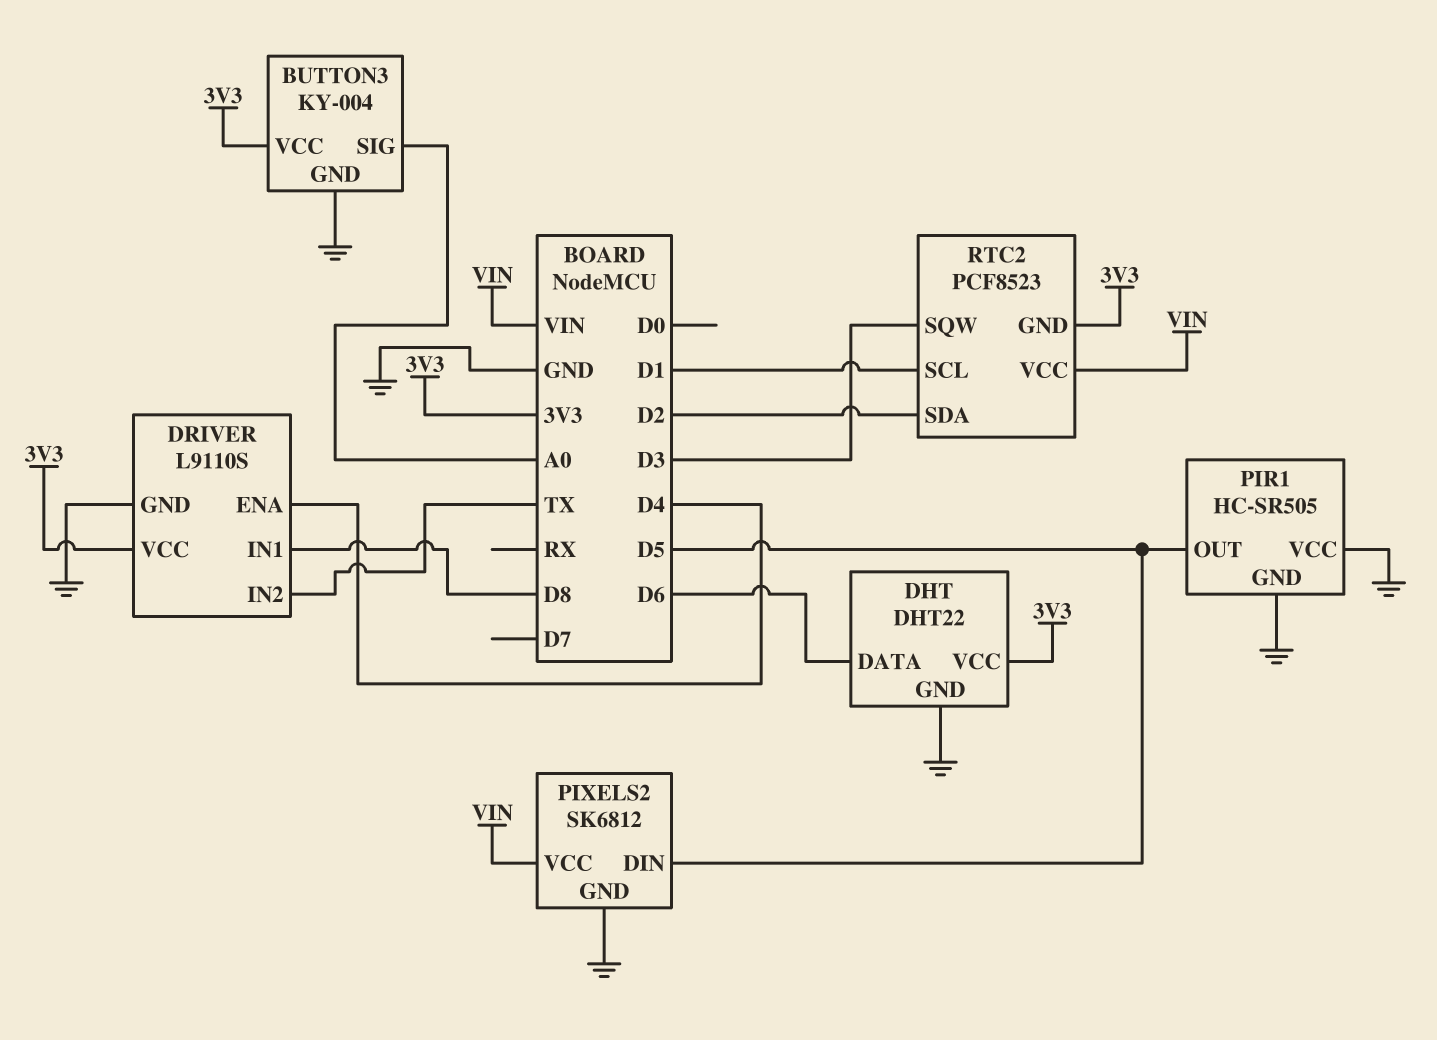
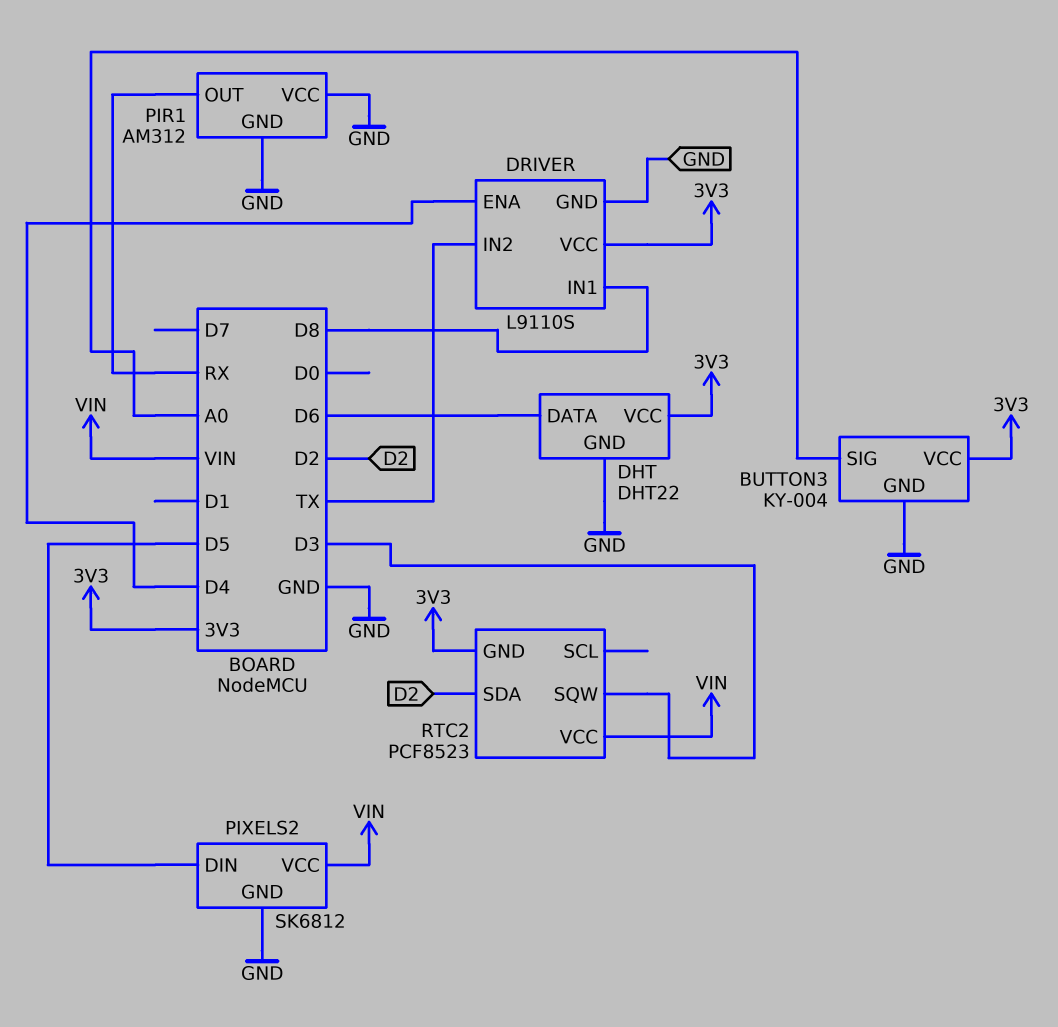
PIR1: HC-SR505 -> AM312
PIR1 pin OUT: D5 -> RX
RTC2 pin SCL: D1 -> none

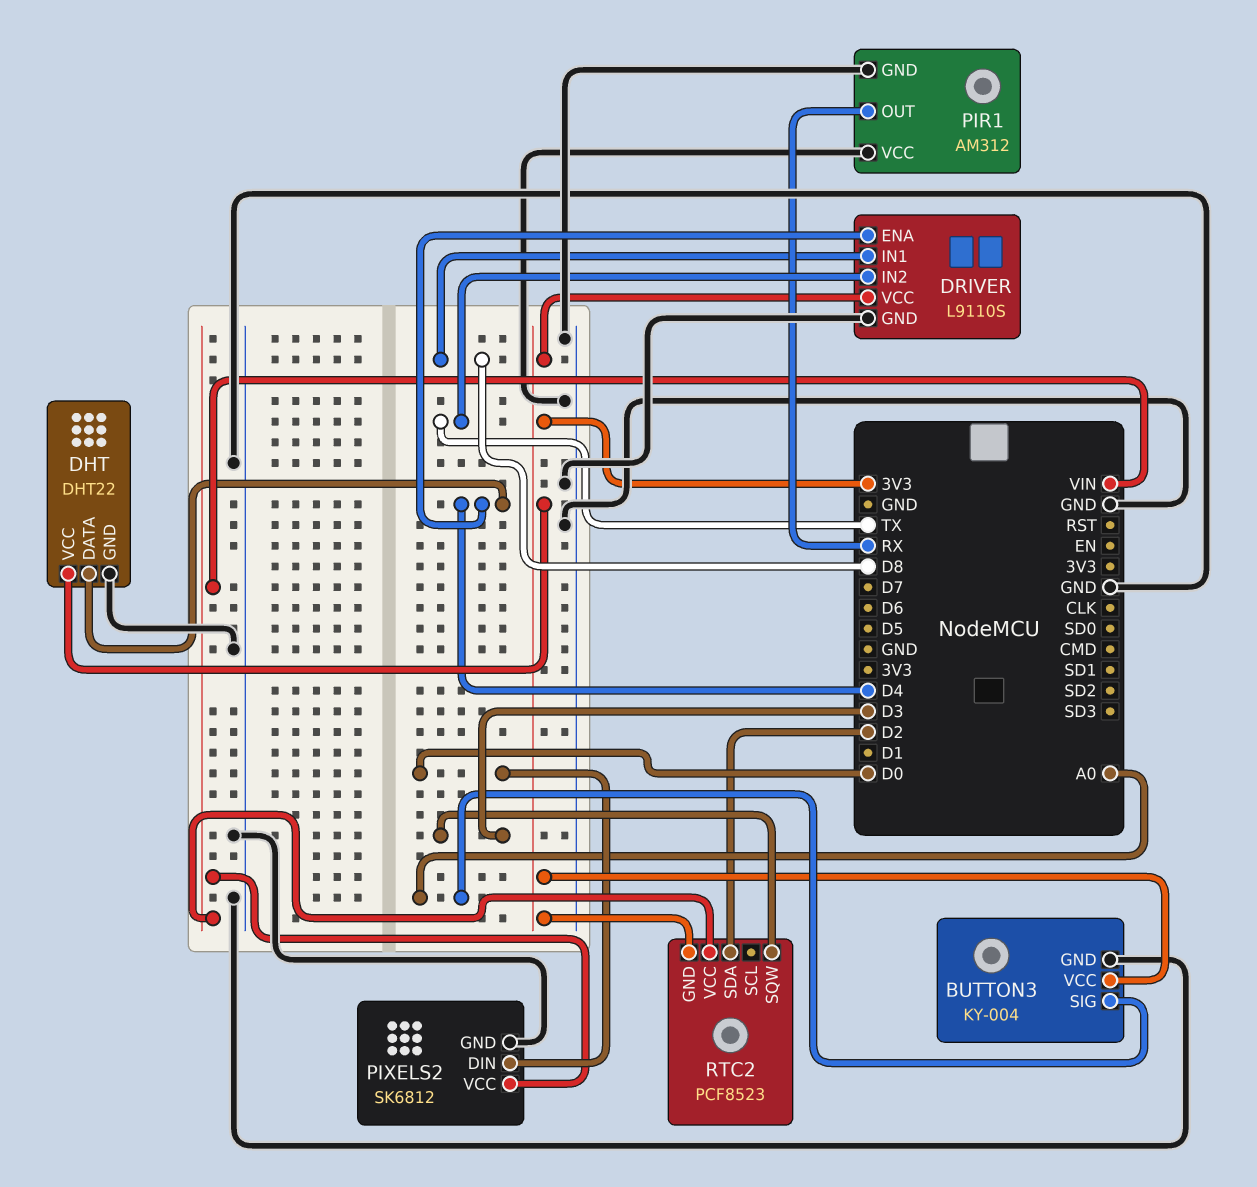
DHT pin DATA: D6 -> D4
PIXELS2 pin DIN: D5 -> D0

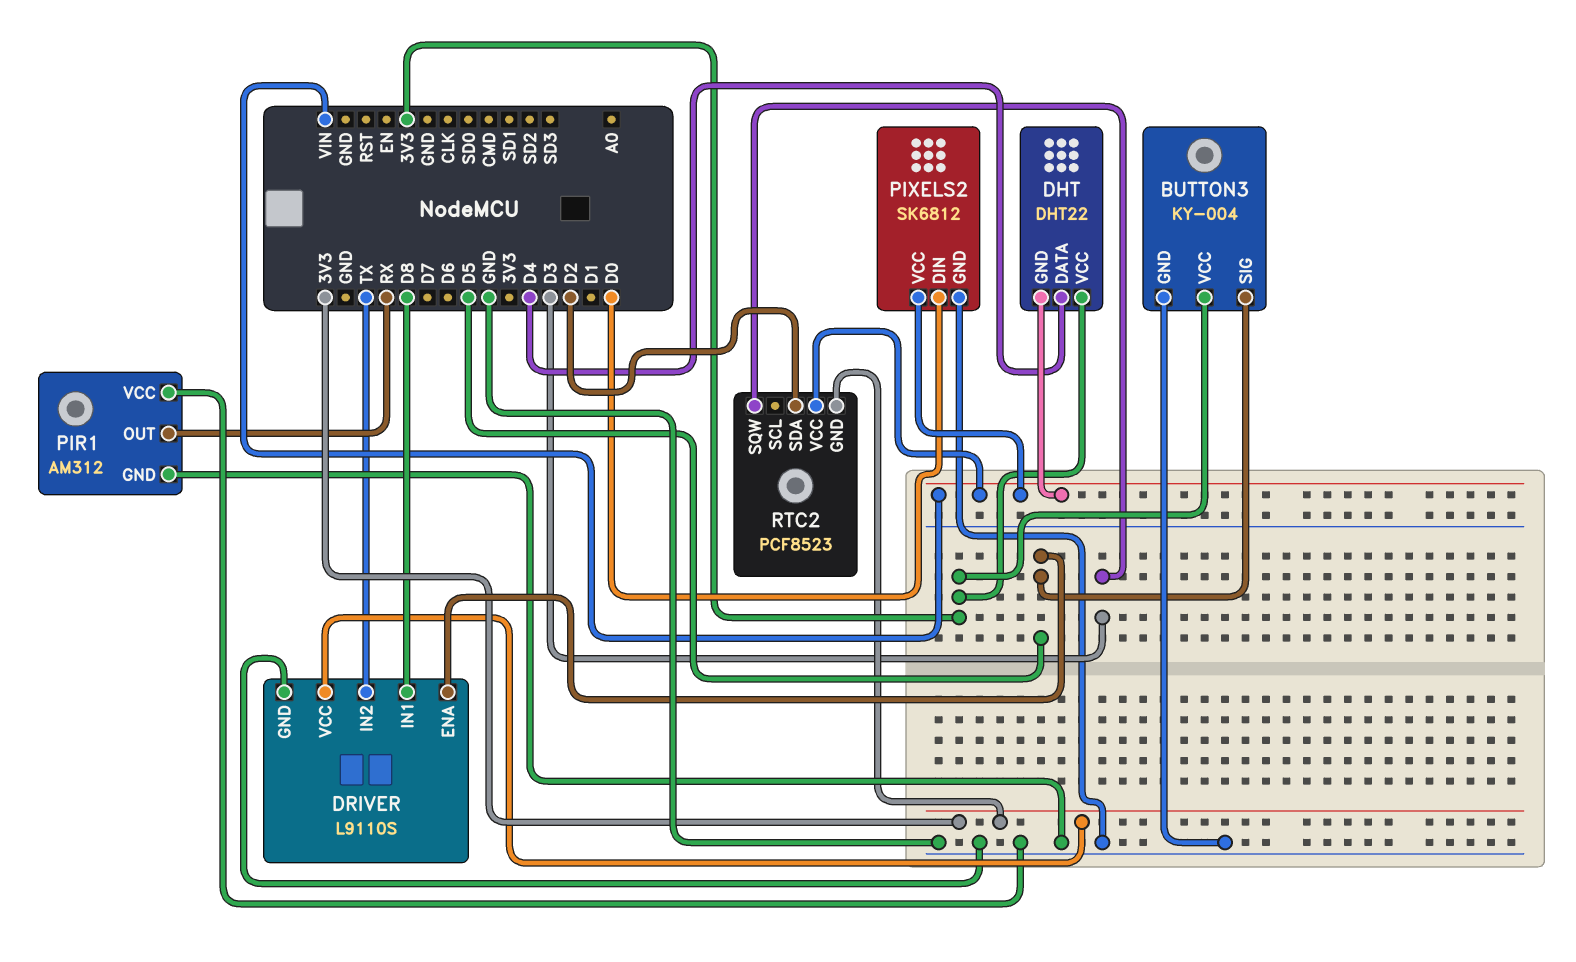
BUTTON3 pin SIG: A0 -> D5
DHT pin GND: GND -> VIN
DRIVER pin ENA: D4 -> D5

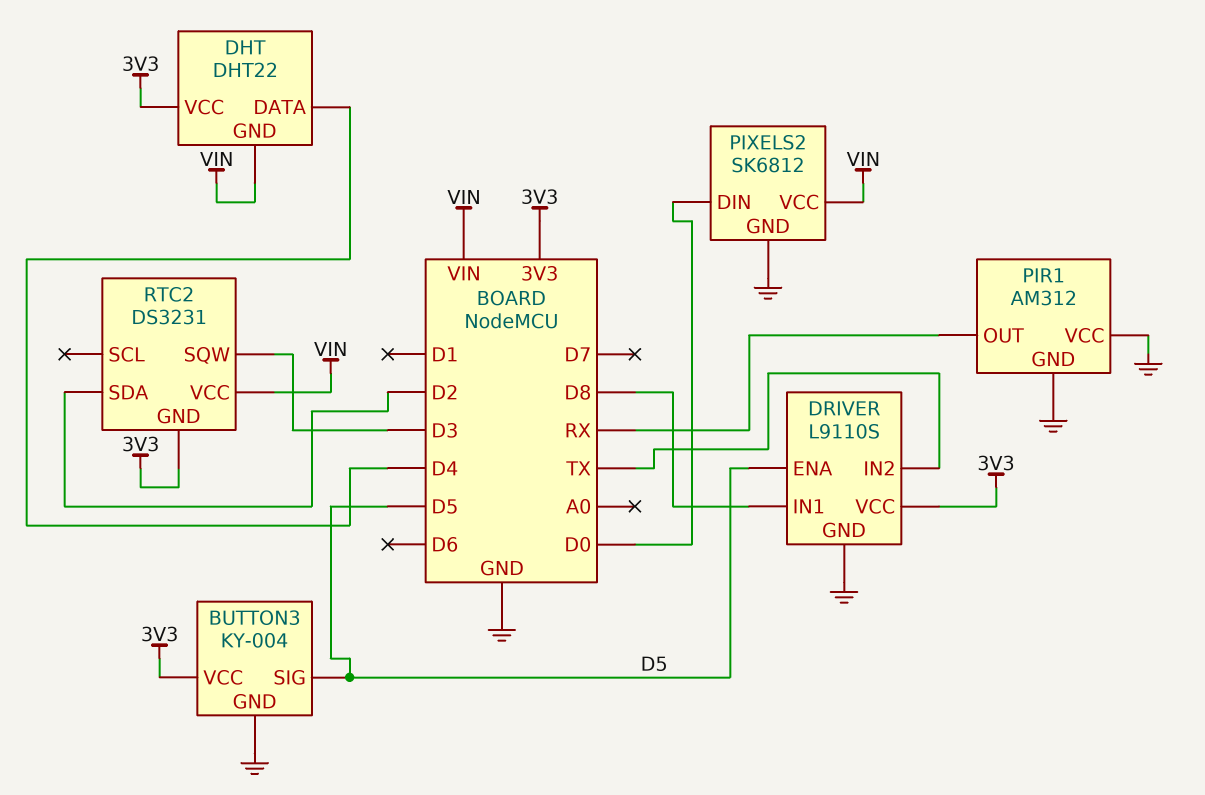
RTC2: PCF8523 -> DS3231

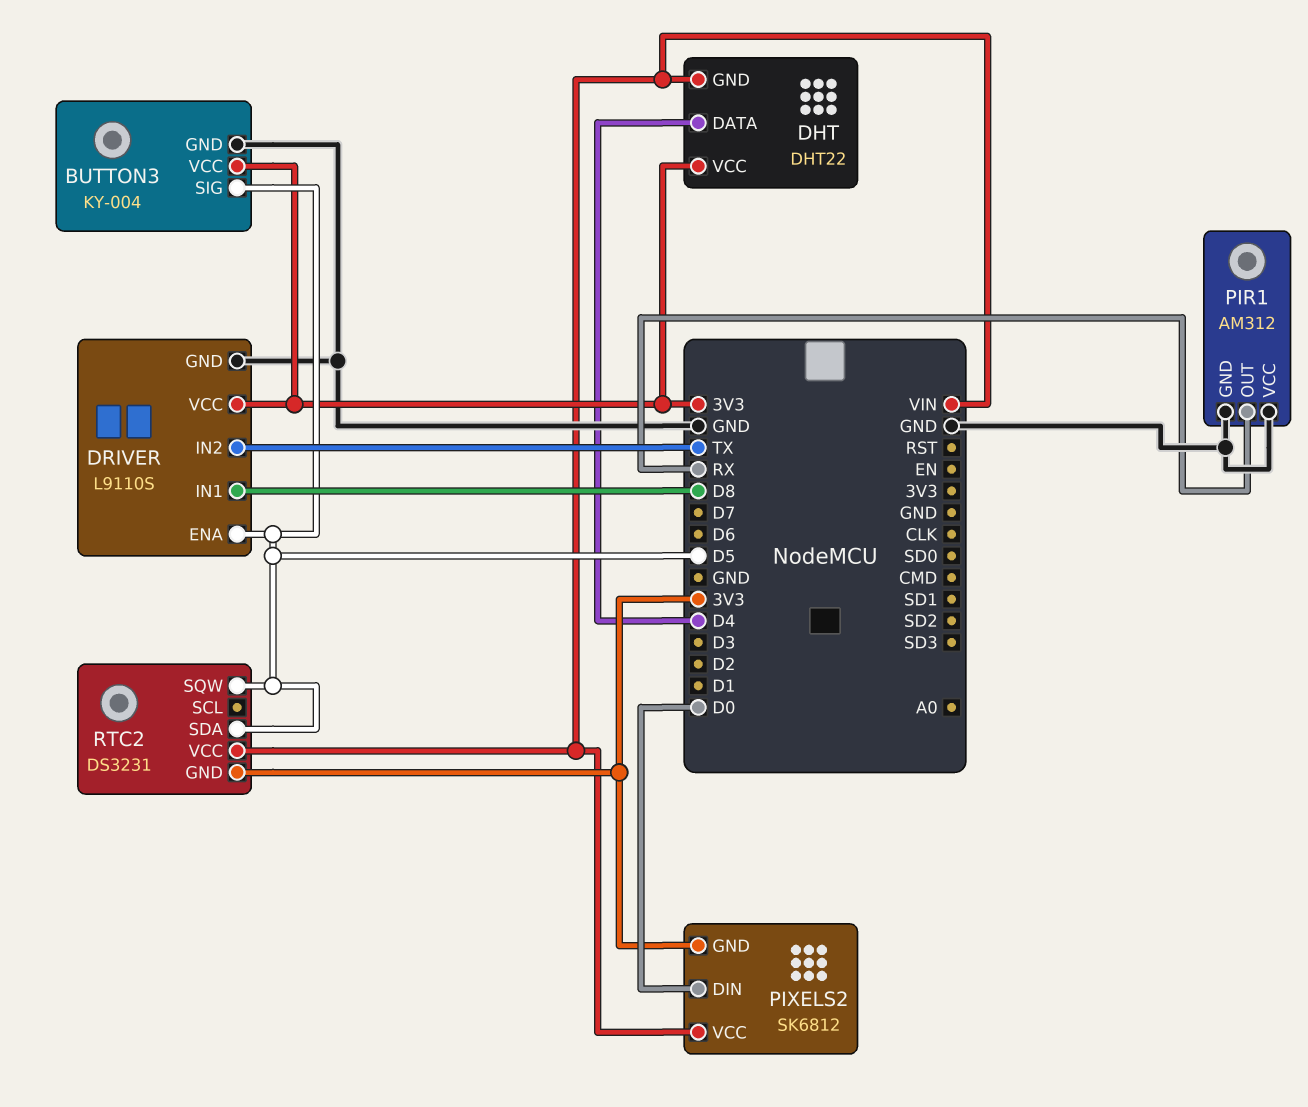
PIXELS2 pin GND: GND -> 3V3
RTC2 pin SDA: D2 -> D5
RTC2 pin SQW: D3 -> D5

